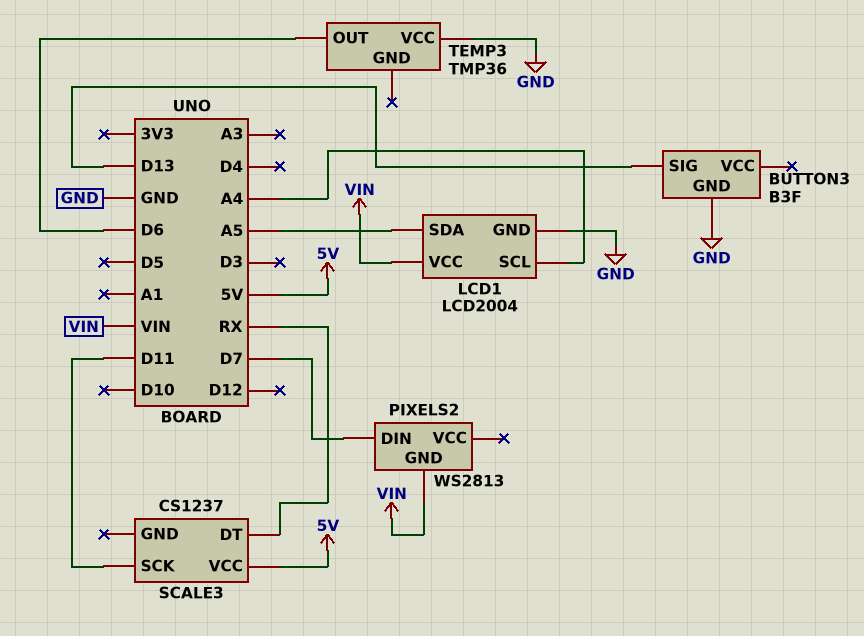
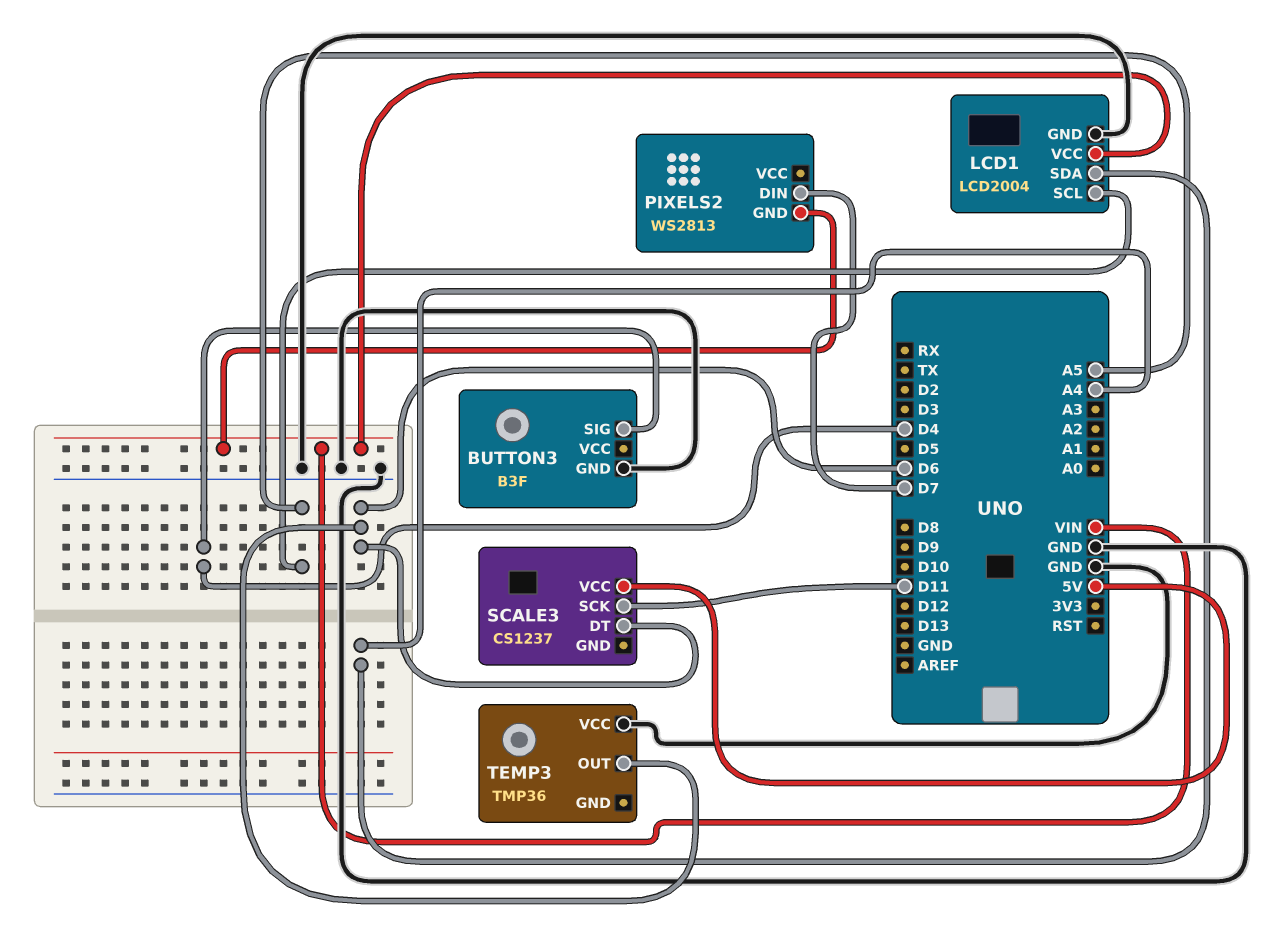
BUTTON3 pin SIG: D13 -> D4
LCD1 pin SCL: A4 -> A5
LCD1 pin SDA: A5 -> A4
SCALE3 pin DT: RX -> D6

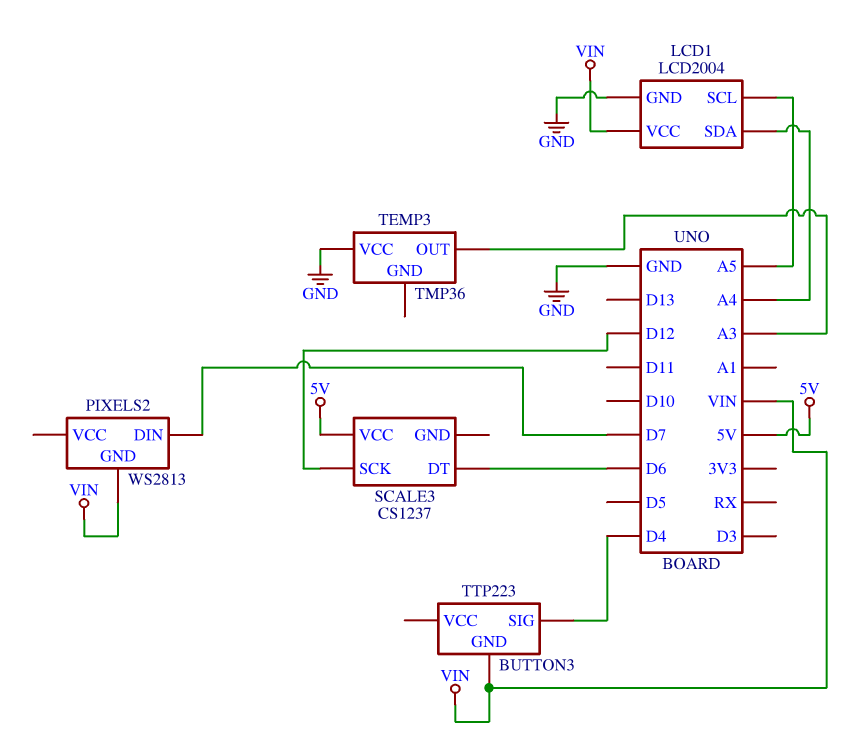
BUTTON3: B3F -> TTP223
BUTTON3 pin GND: GND -> VIN
SCALE3 pin SCK: D11 -> D12
TEMP3 pin OUT: D6 -> A3

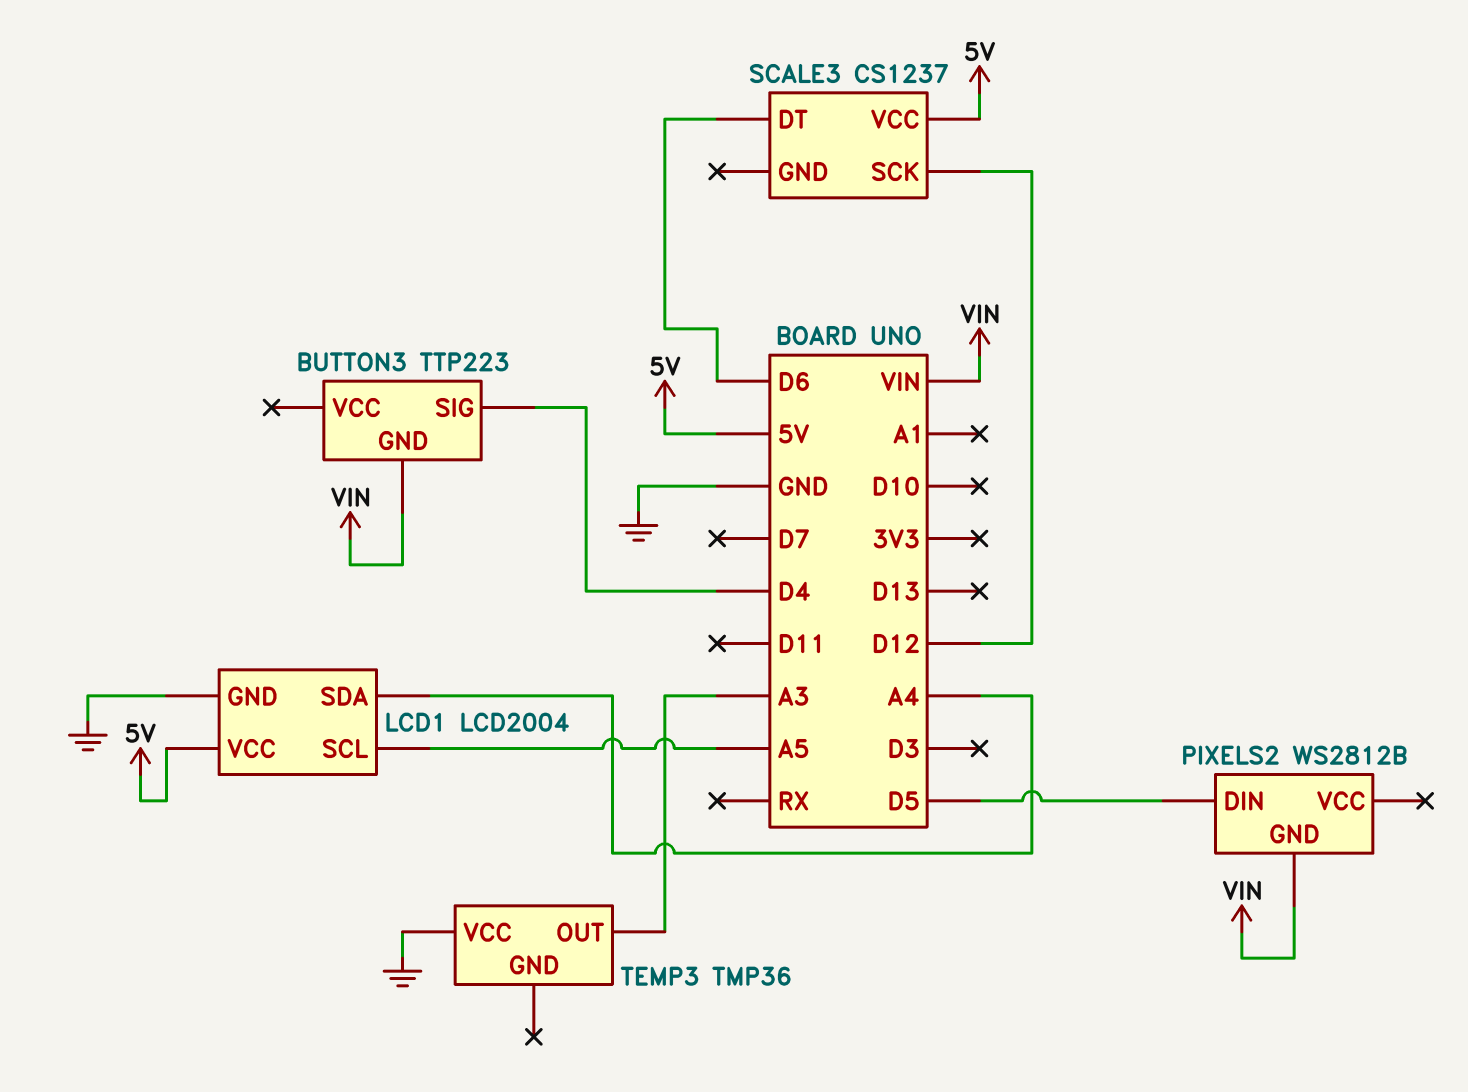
LCD1 pin VCC: VIN -> 5V
PIXELS2: WS2813 -> WS2812B
PIXELS2 pin DIN: D7 -> D5

